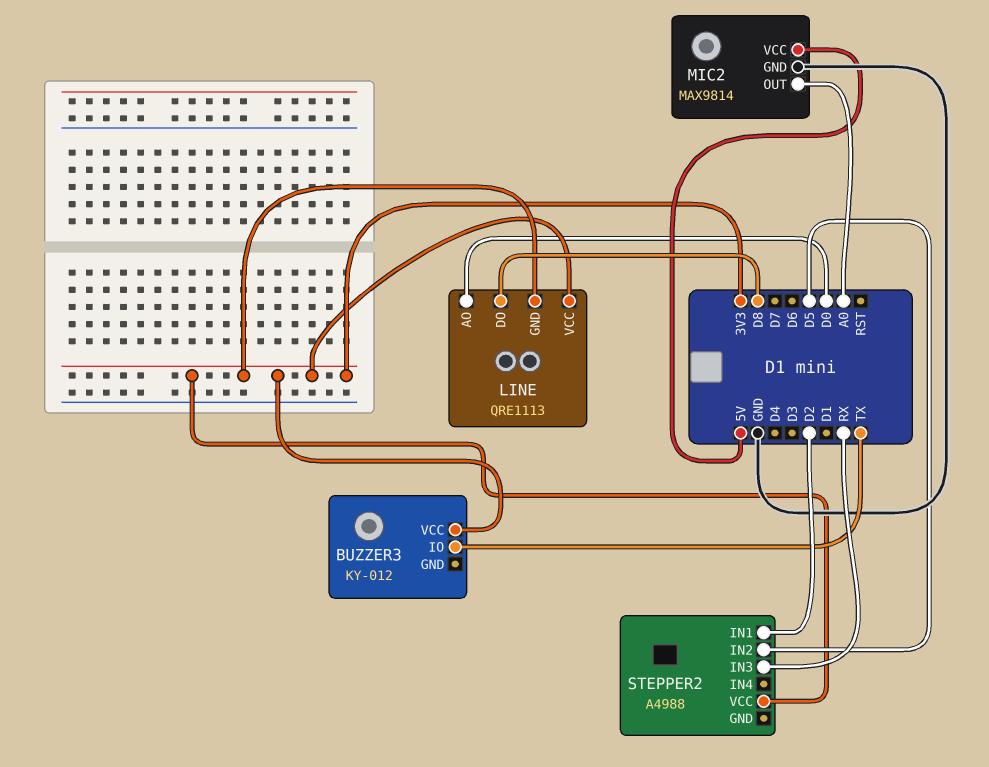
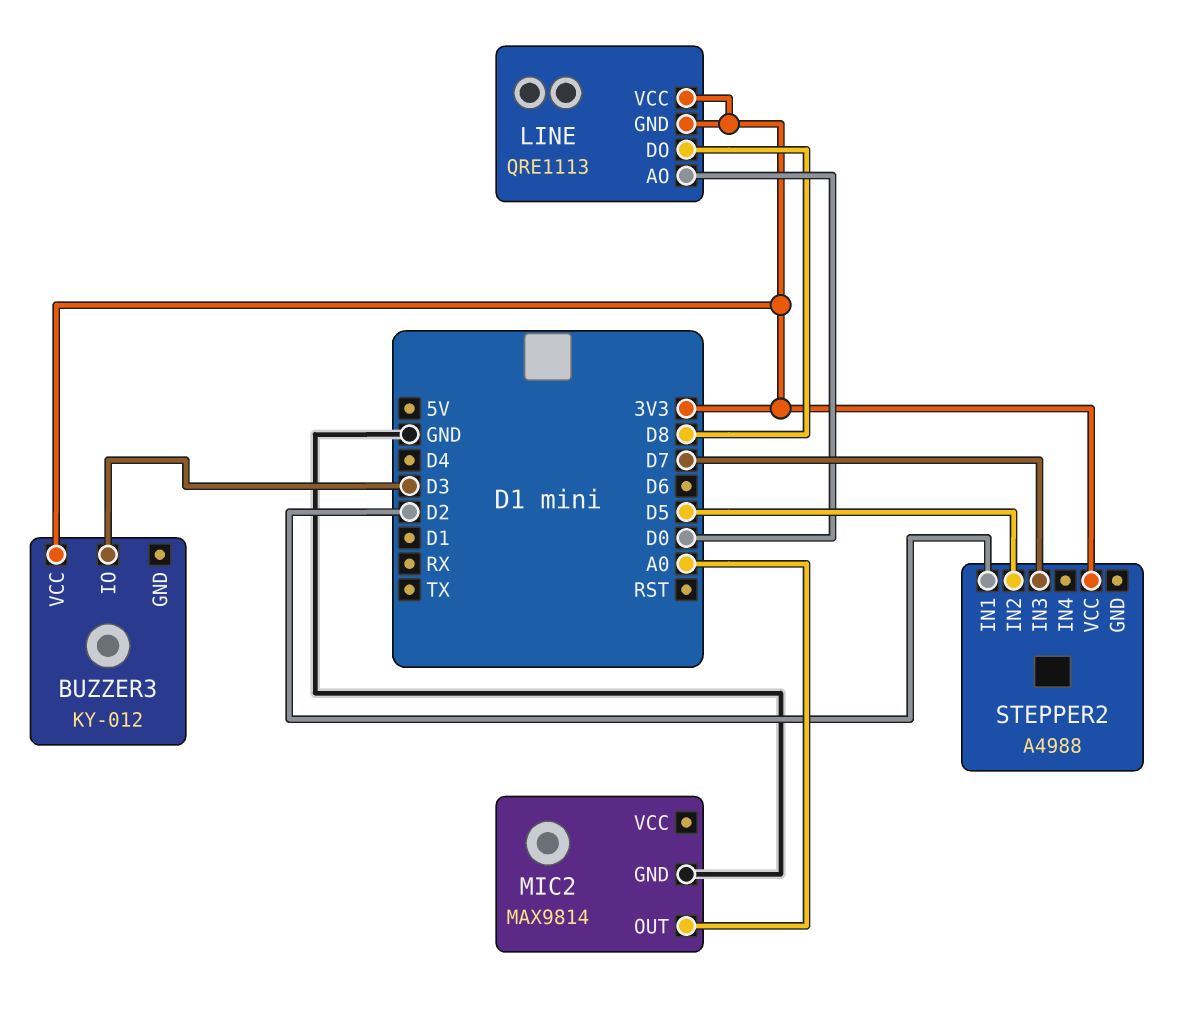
BUZZER3 pin IO: TX -> D3
MIC2 pin VCC: 5V -> none
STEPPER2 pin IN3: RX -> D7

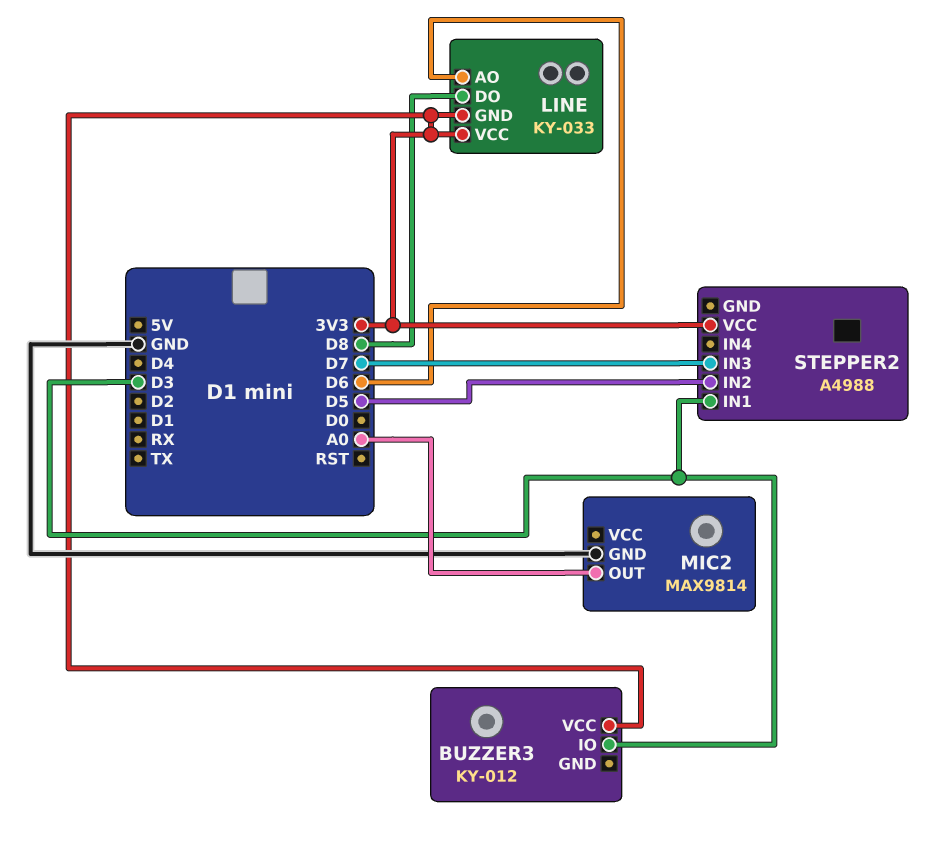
LINE: QRE1113 -> KY-033
LINE pin AO: D0 -> D6
STEPPER2 pin IN1: D2 -> D3

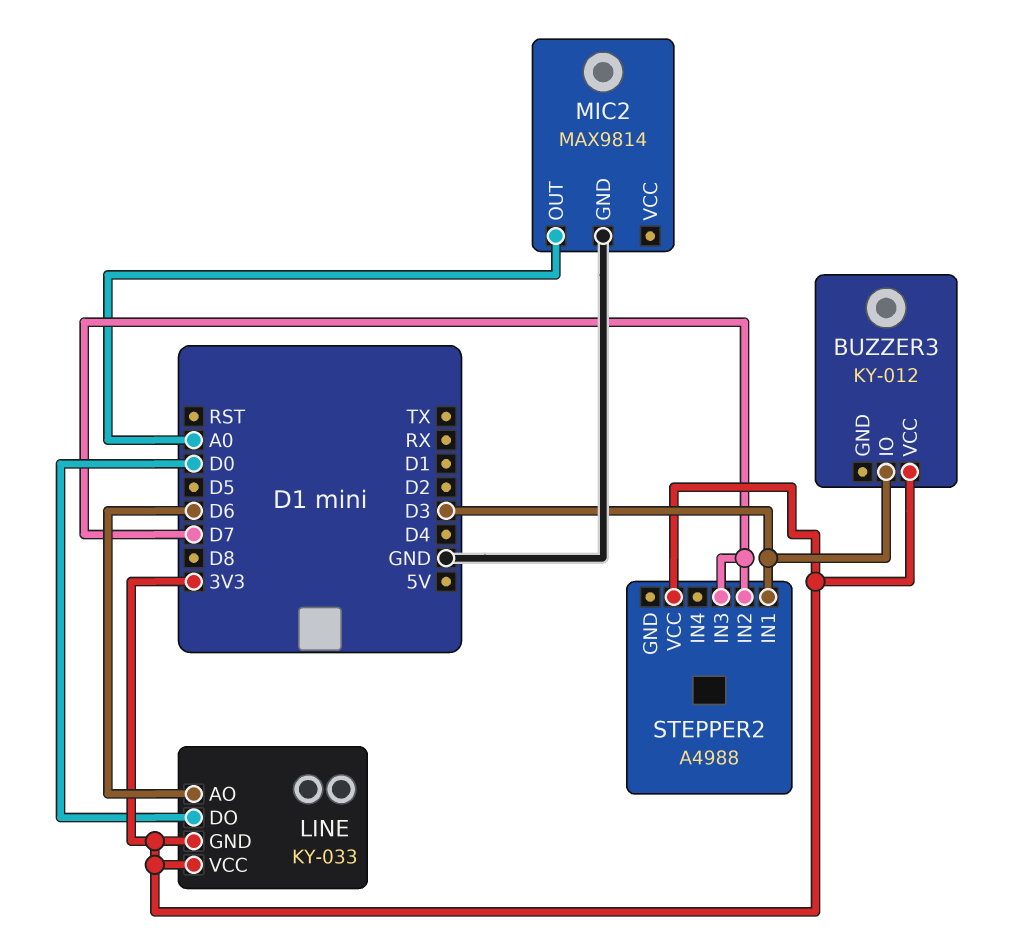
LINE pin DO: D8 -> D0
STEPPER2 pin IN2: D5 -> D7

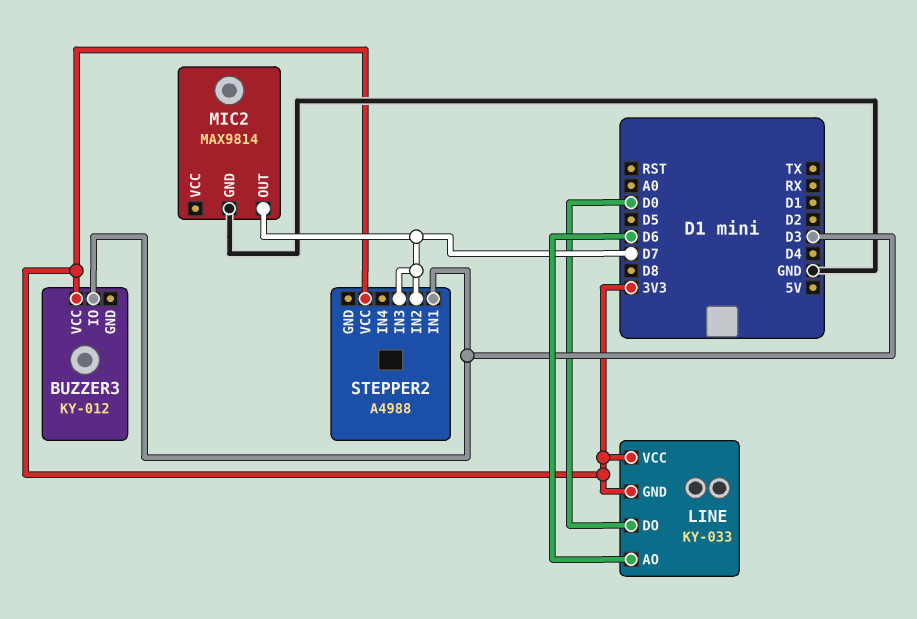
MIC2 pin OUT: A0 -> D7

